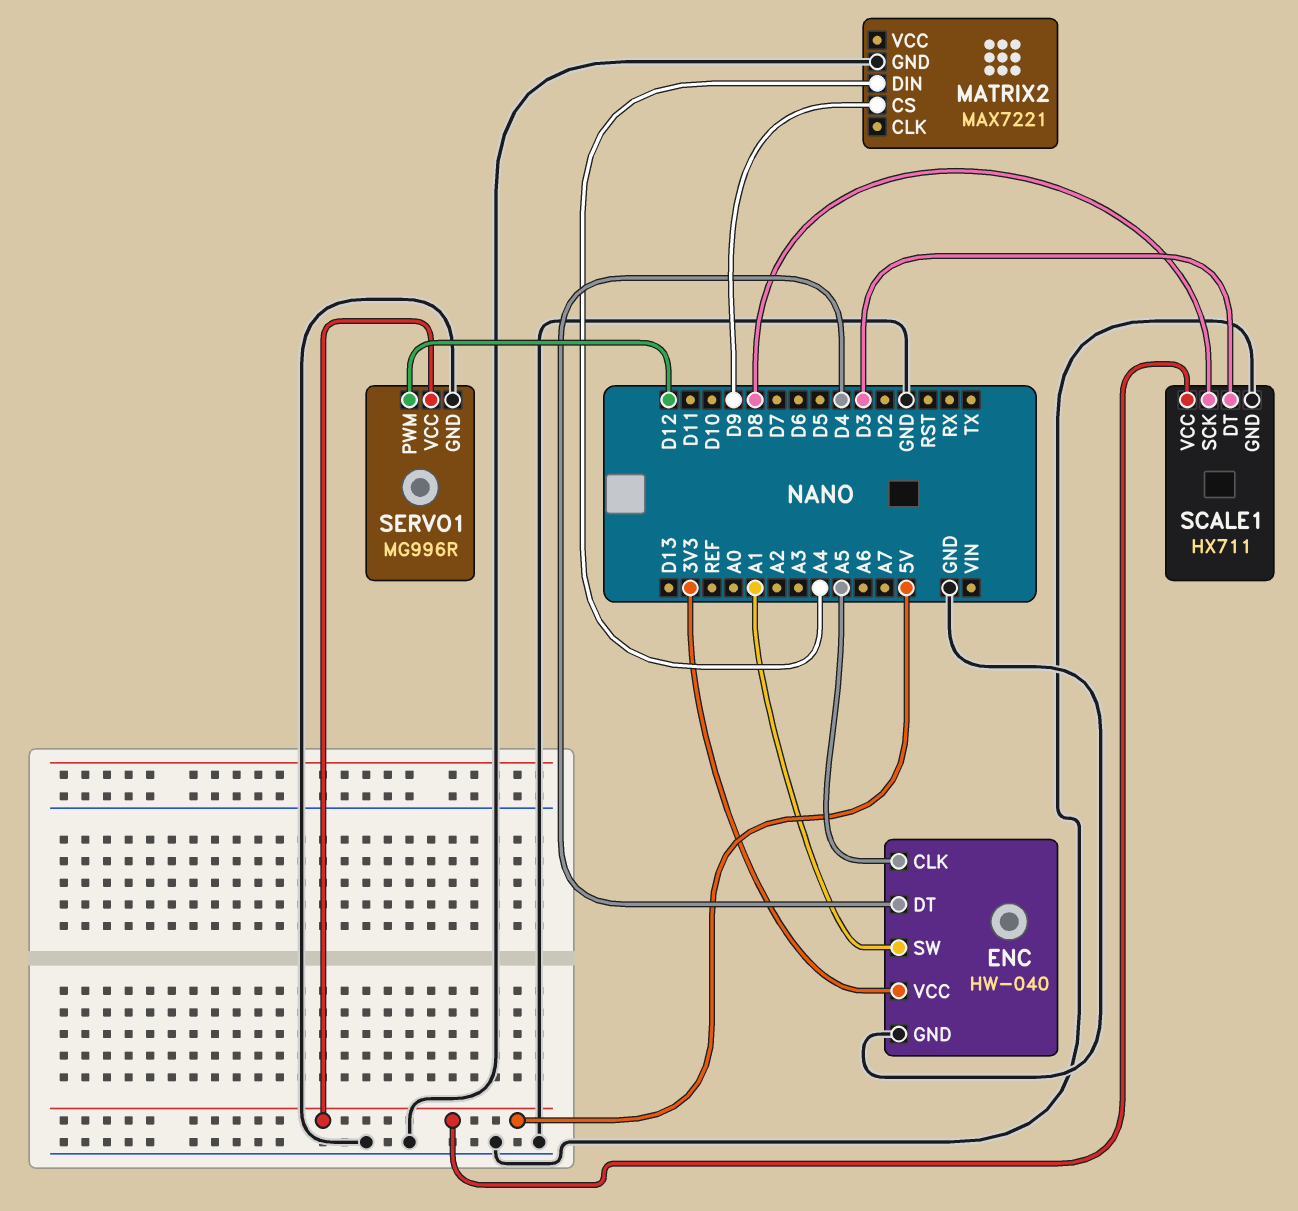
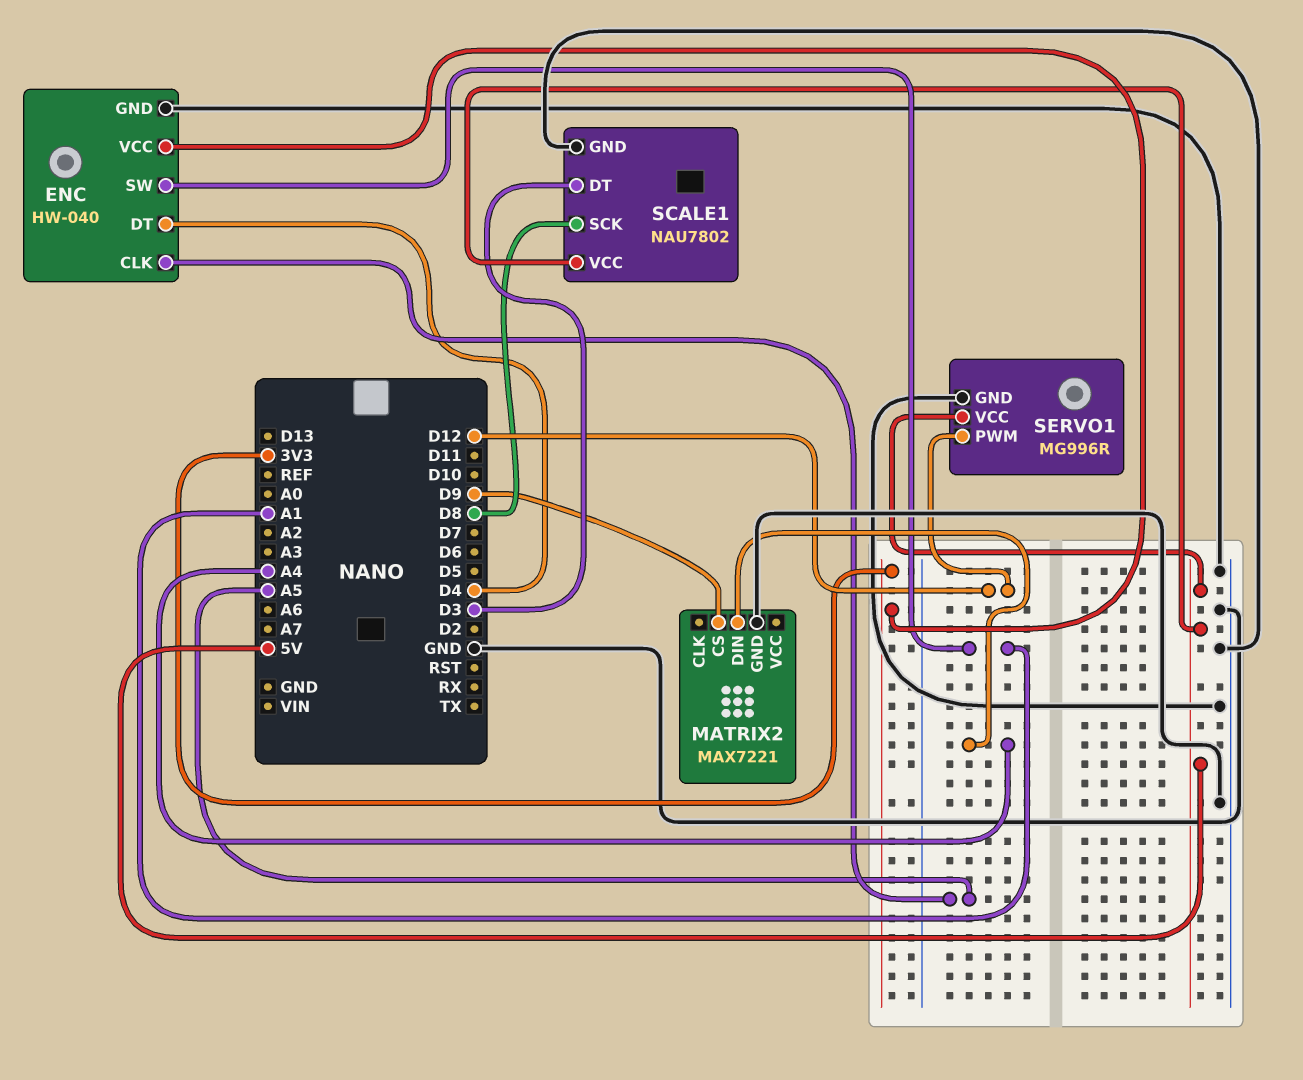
SCALE1: HX711 -> NAU7802

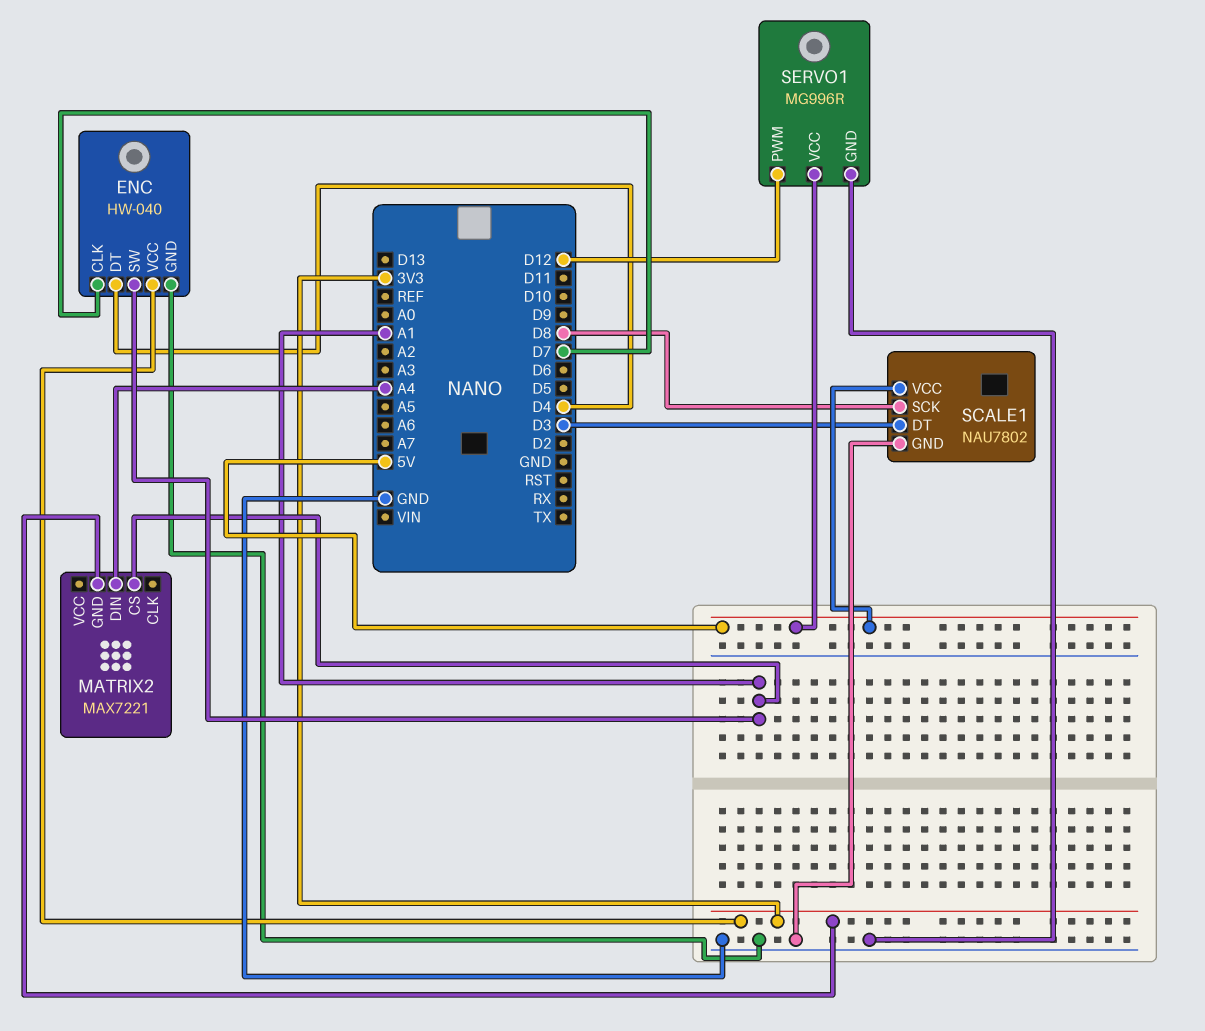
ENC pin CLK: A5 -> D7
MATRIX2 pin CS: D9 -> A1
MATRIX2 pin GND: GND -> 3V3

